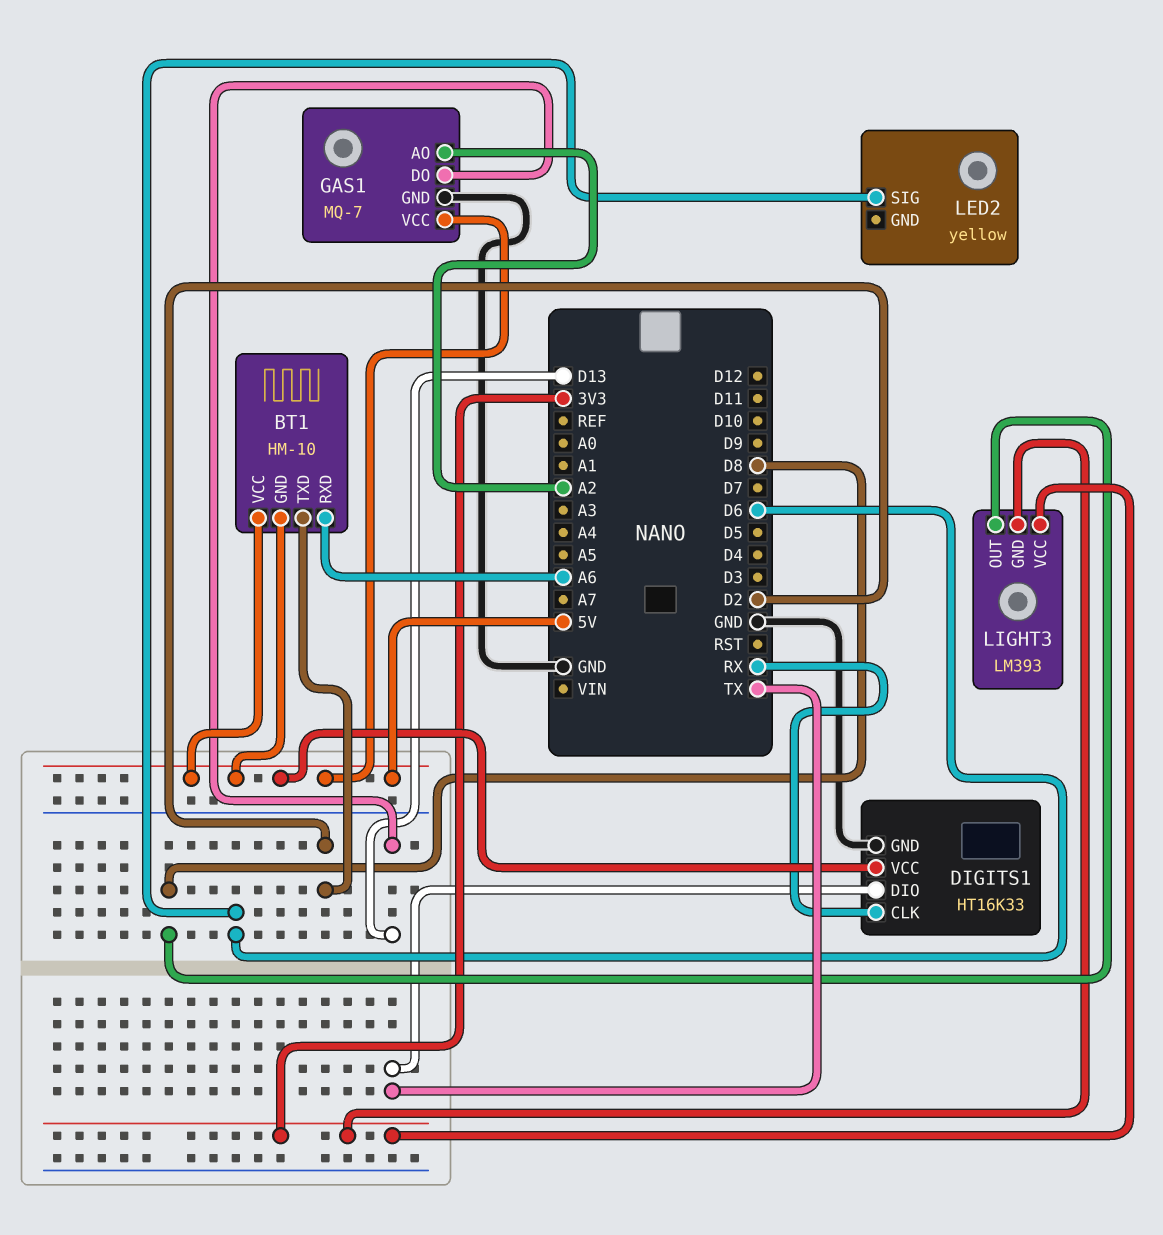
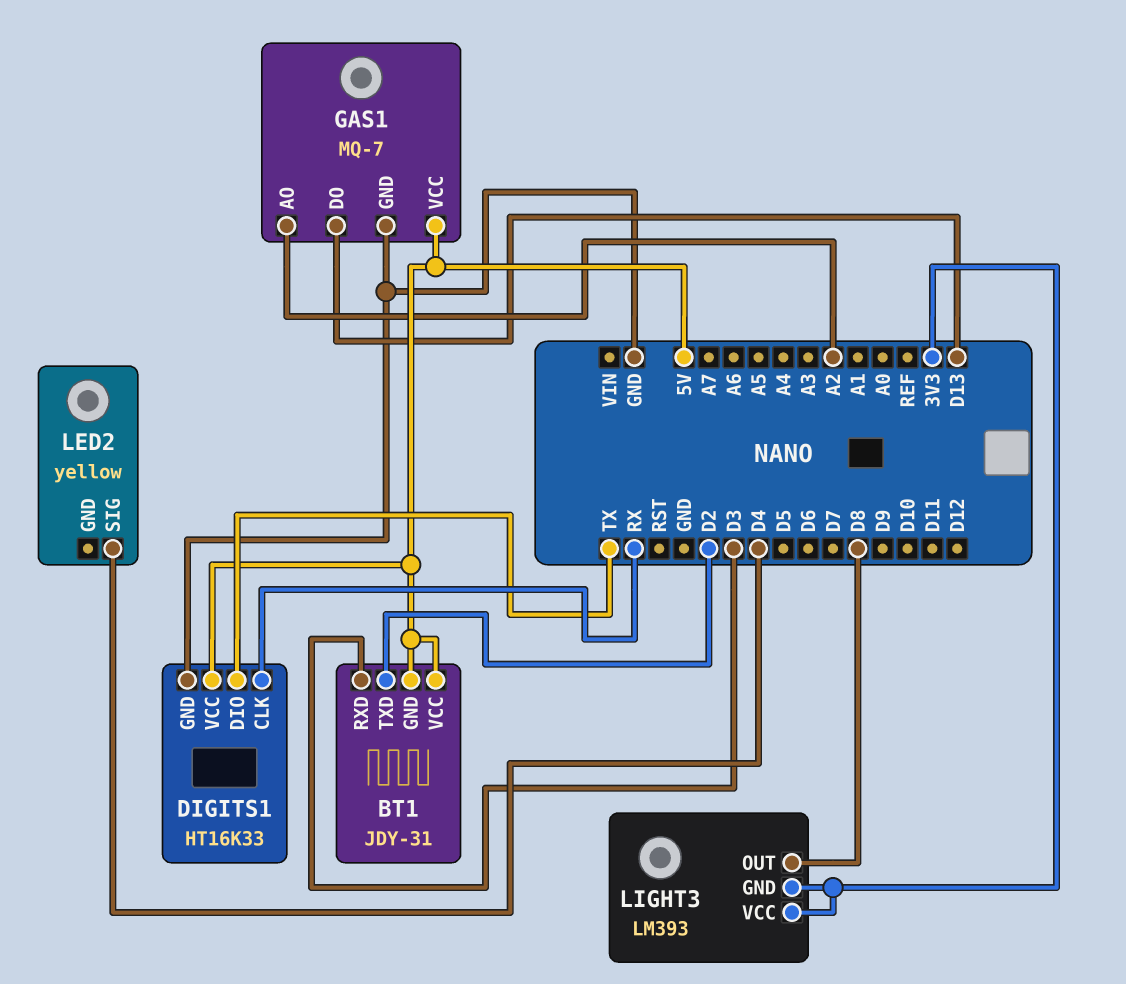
BT1: HM-10 -> JDY-31
BT1 pin RXD: A6 -> D3
LED2 pin SIG: D6 -> D4

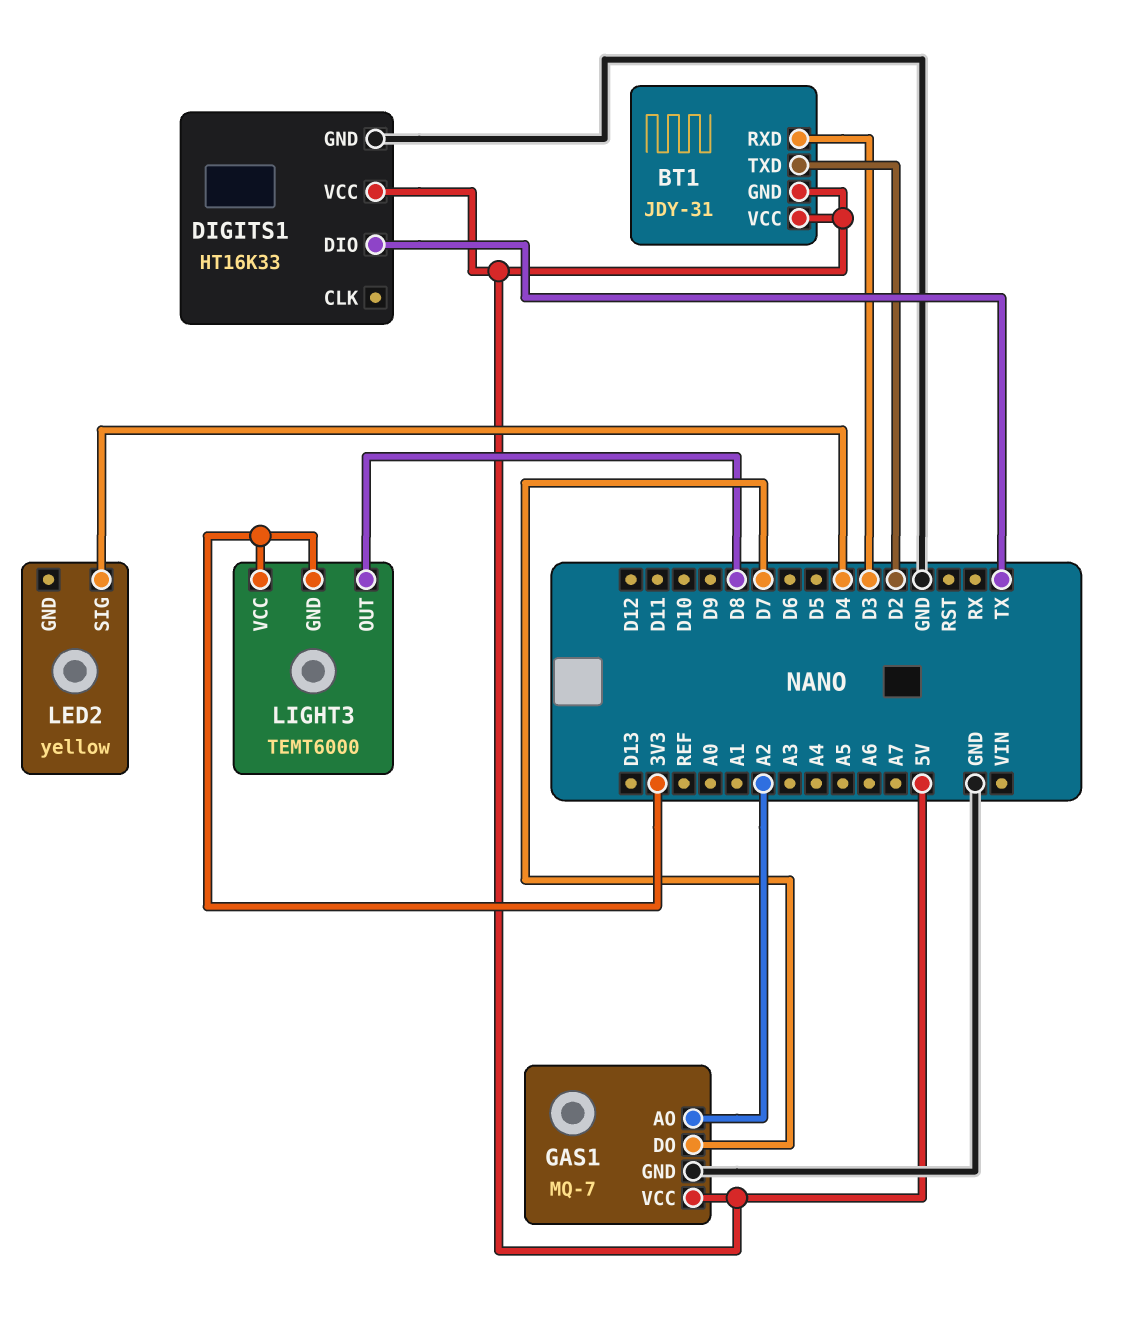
DIGITS1 pin CLK: RX -> none
GAS1 pin DO: D13 -> D7
LIGHT3: LM393 -> TEMT6000

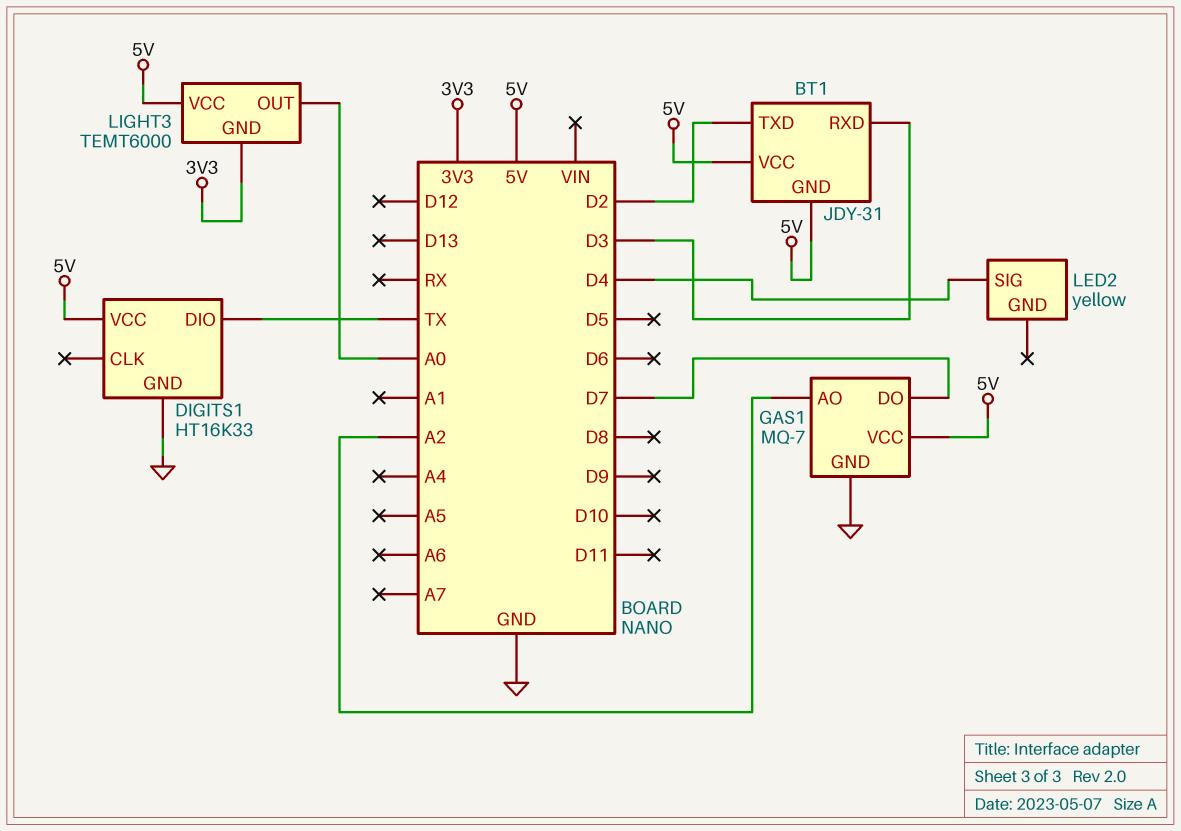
LIGHT3 pin OUT: D8 -> A0
LIGHT3 pin VCC: 3V3 -> 5V

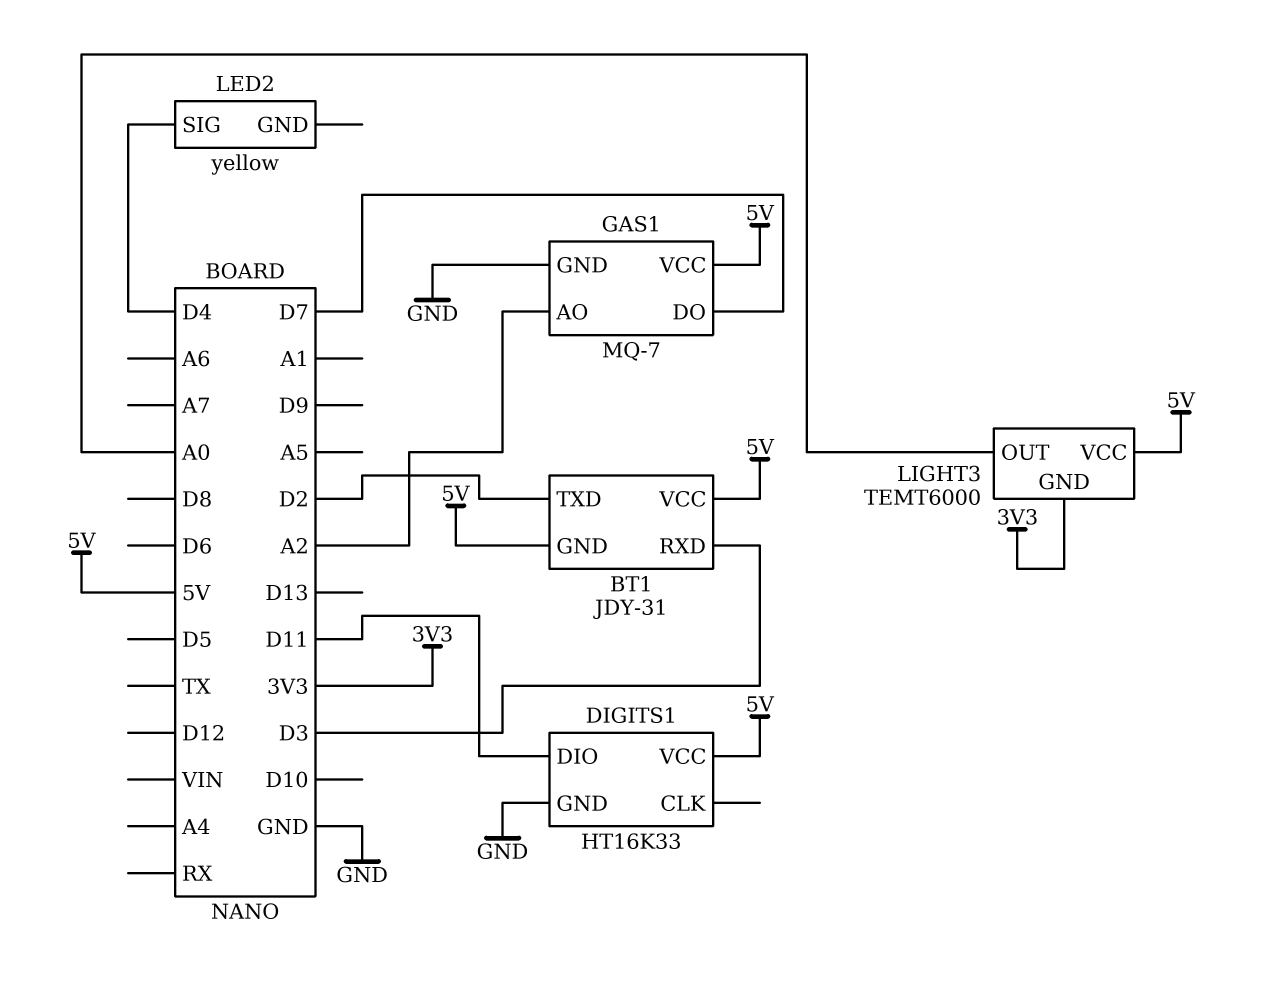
DIGITS1 pin DIO: TX -> D11

